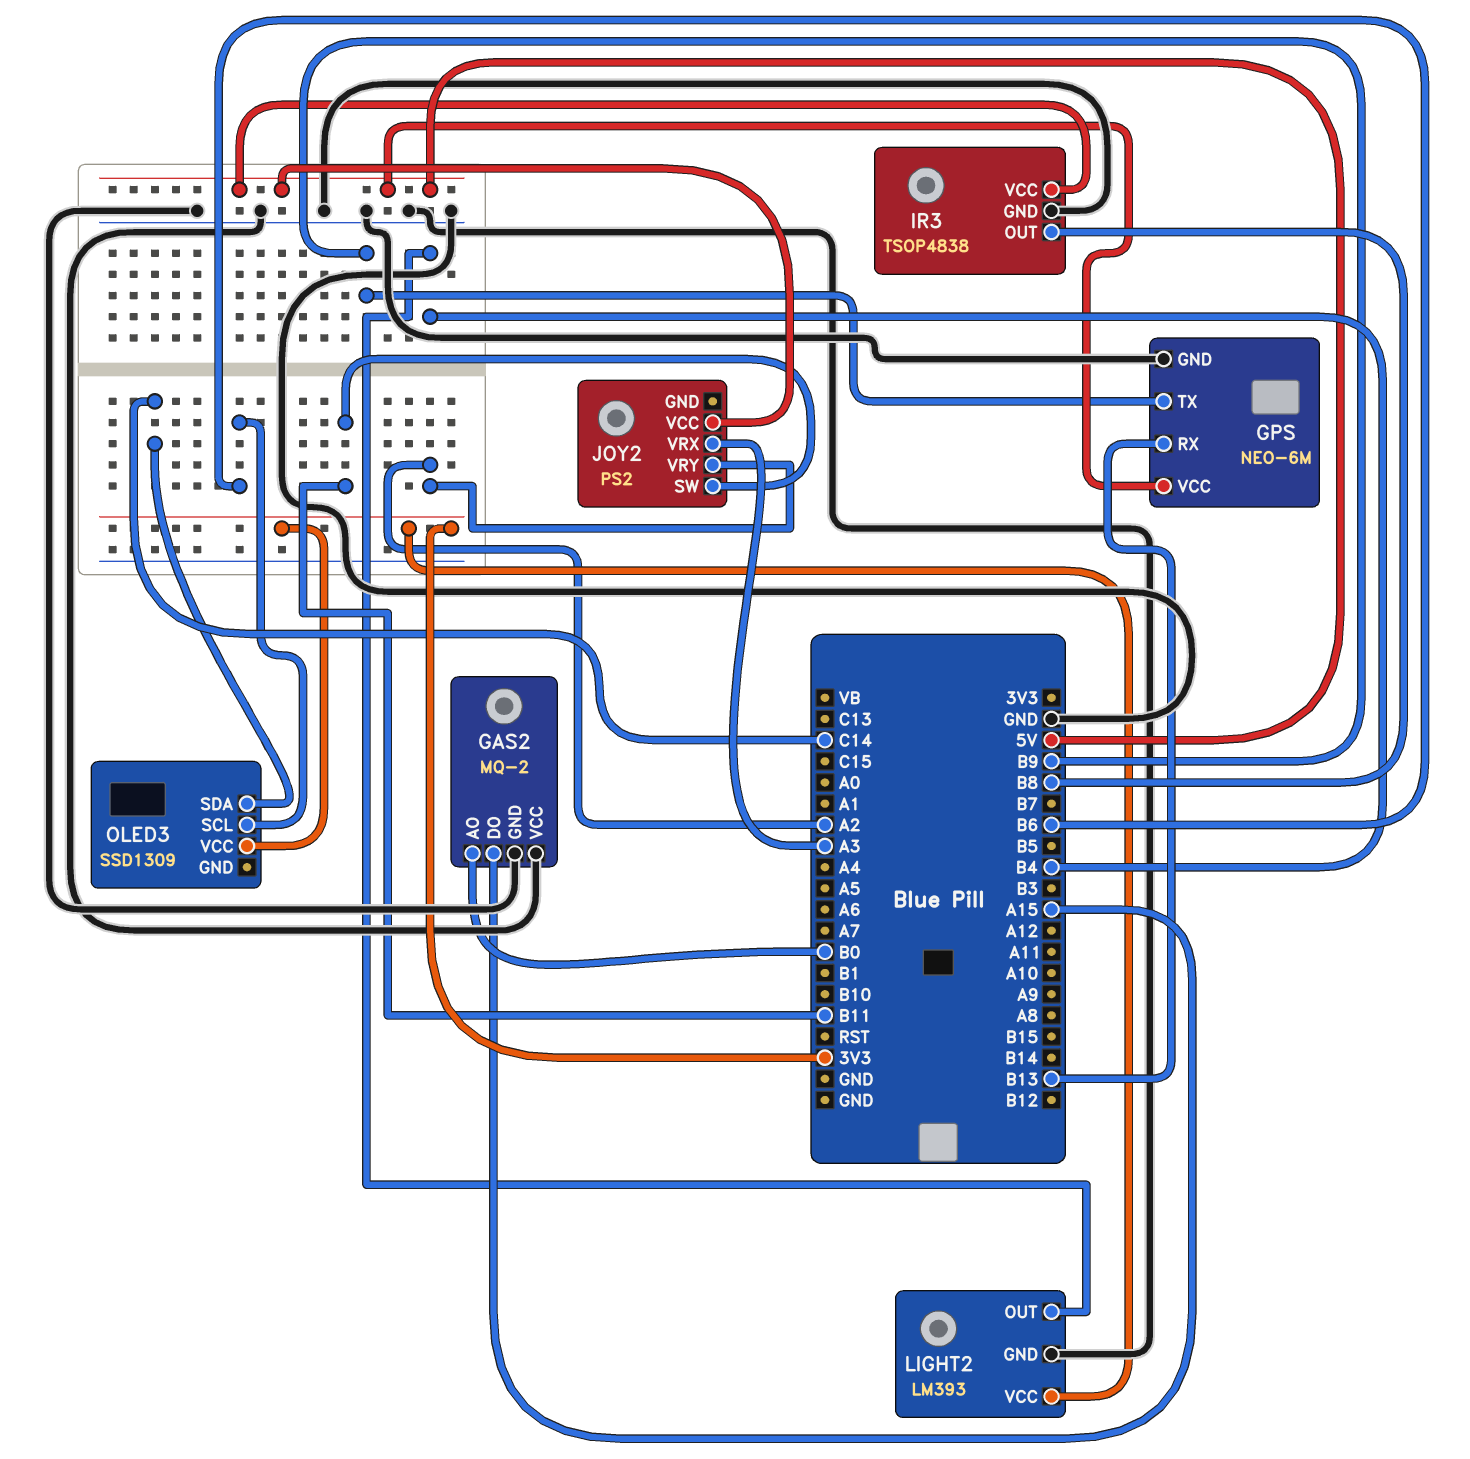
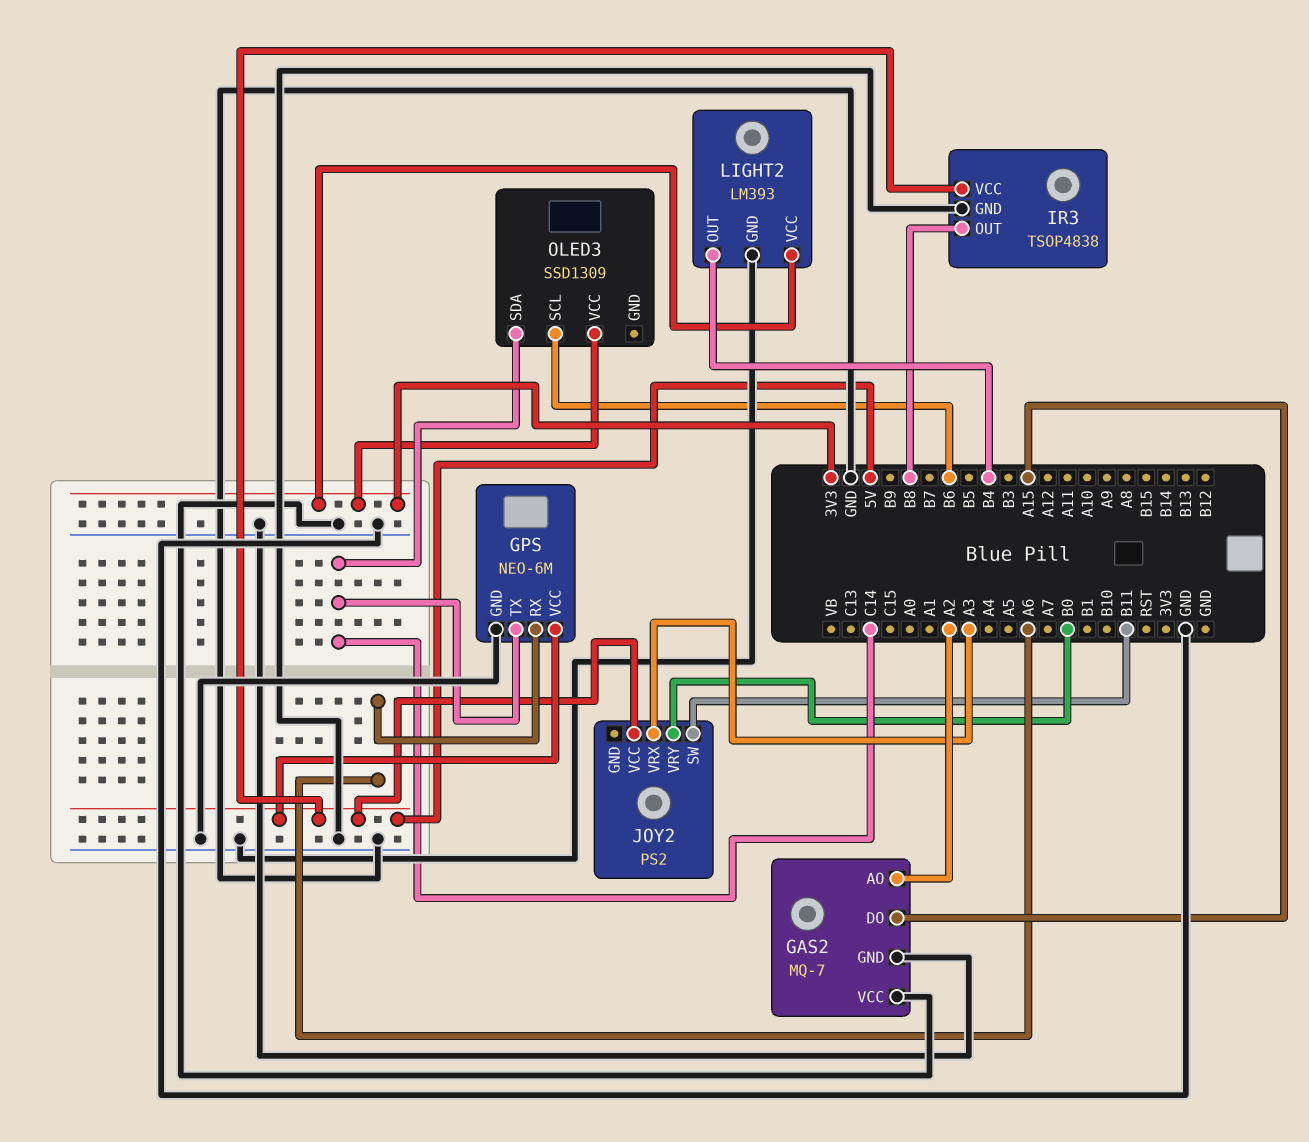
GAS2: MQ-2 -> MQ-7
GAS2 pin AO: B0 -> A2
GPS pin RX: B13 -> A6
GPS pin TX: B9 -> C14
JOY2 pin VRY: A2 -> B0

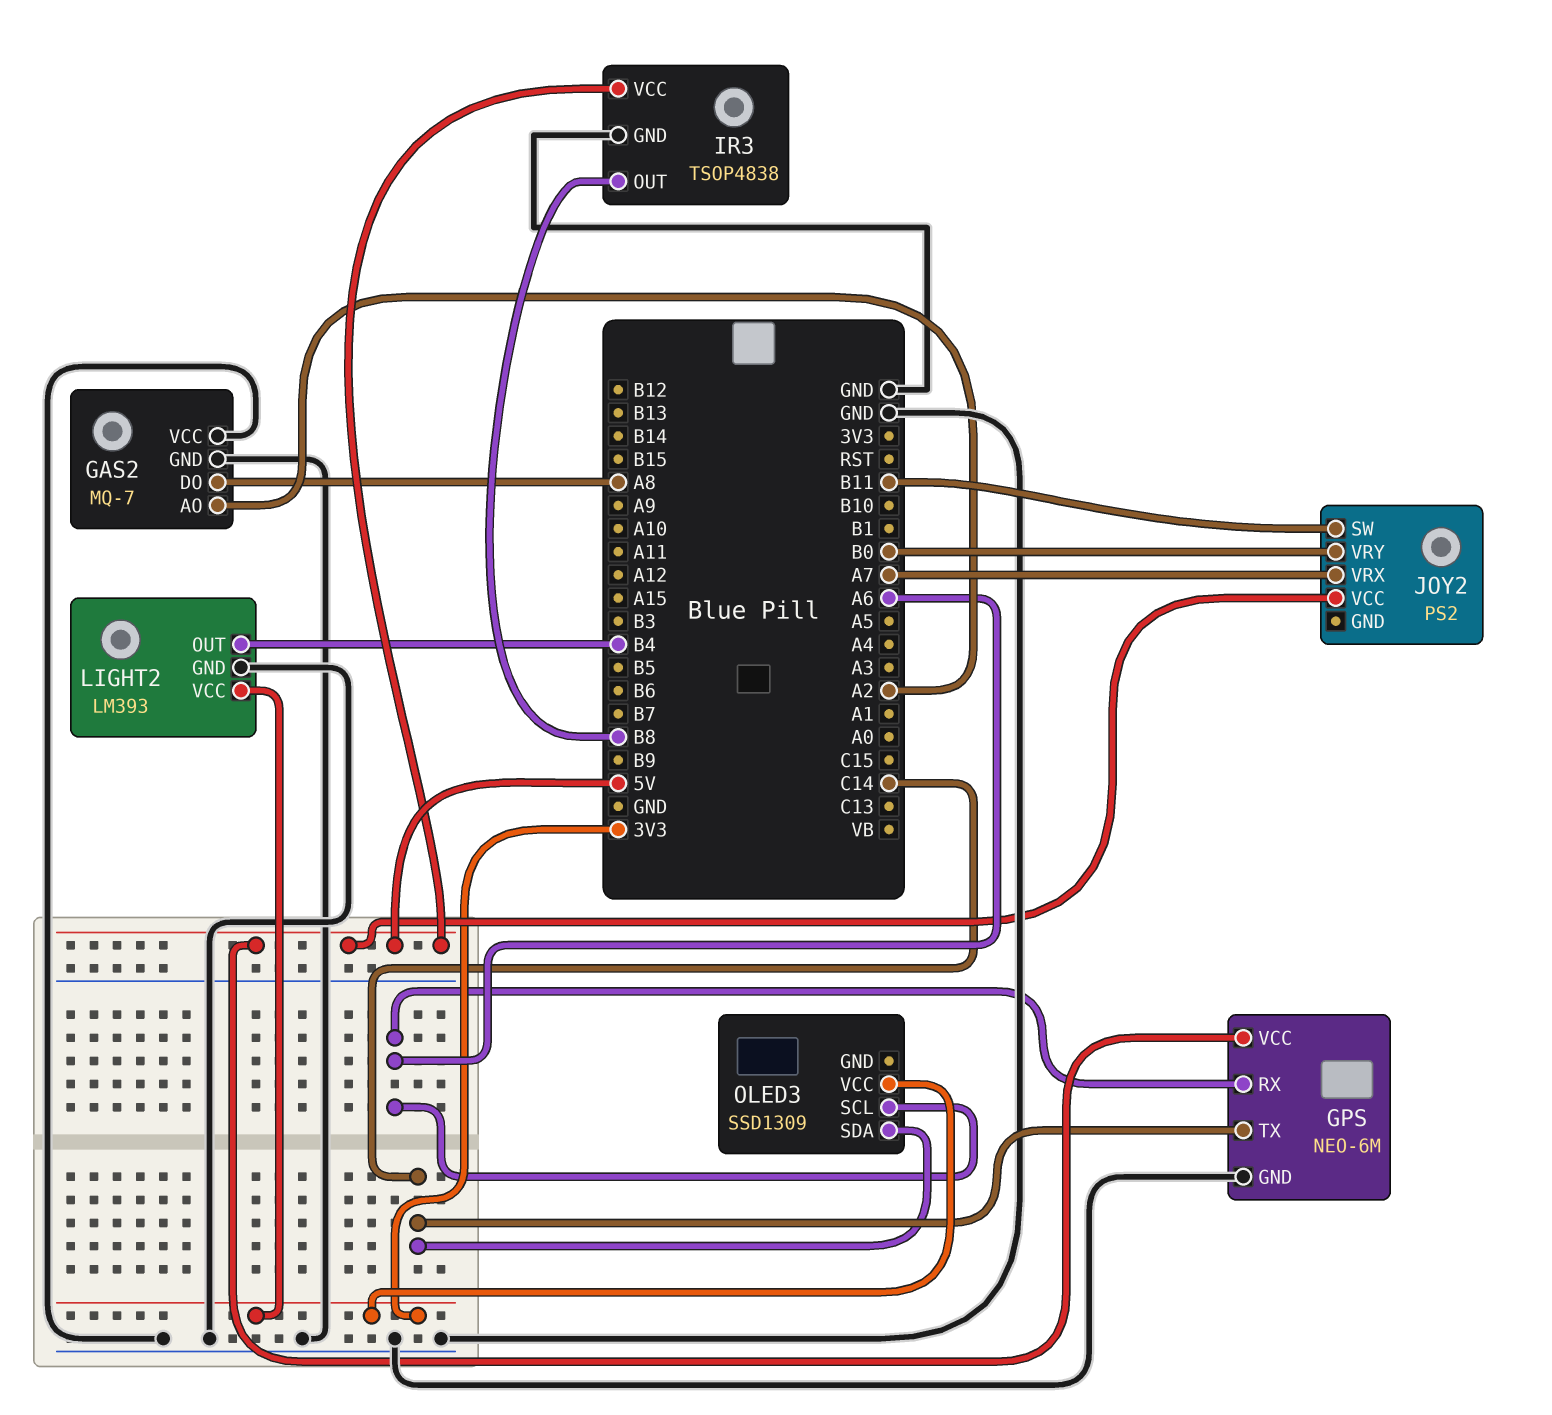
GAS2 pin DO: A15 -> A8
JOY2 pin VRX: A3 -> A7
OLED3 pin SCL: B6 -> A6

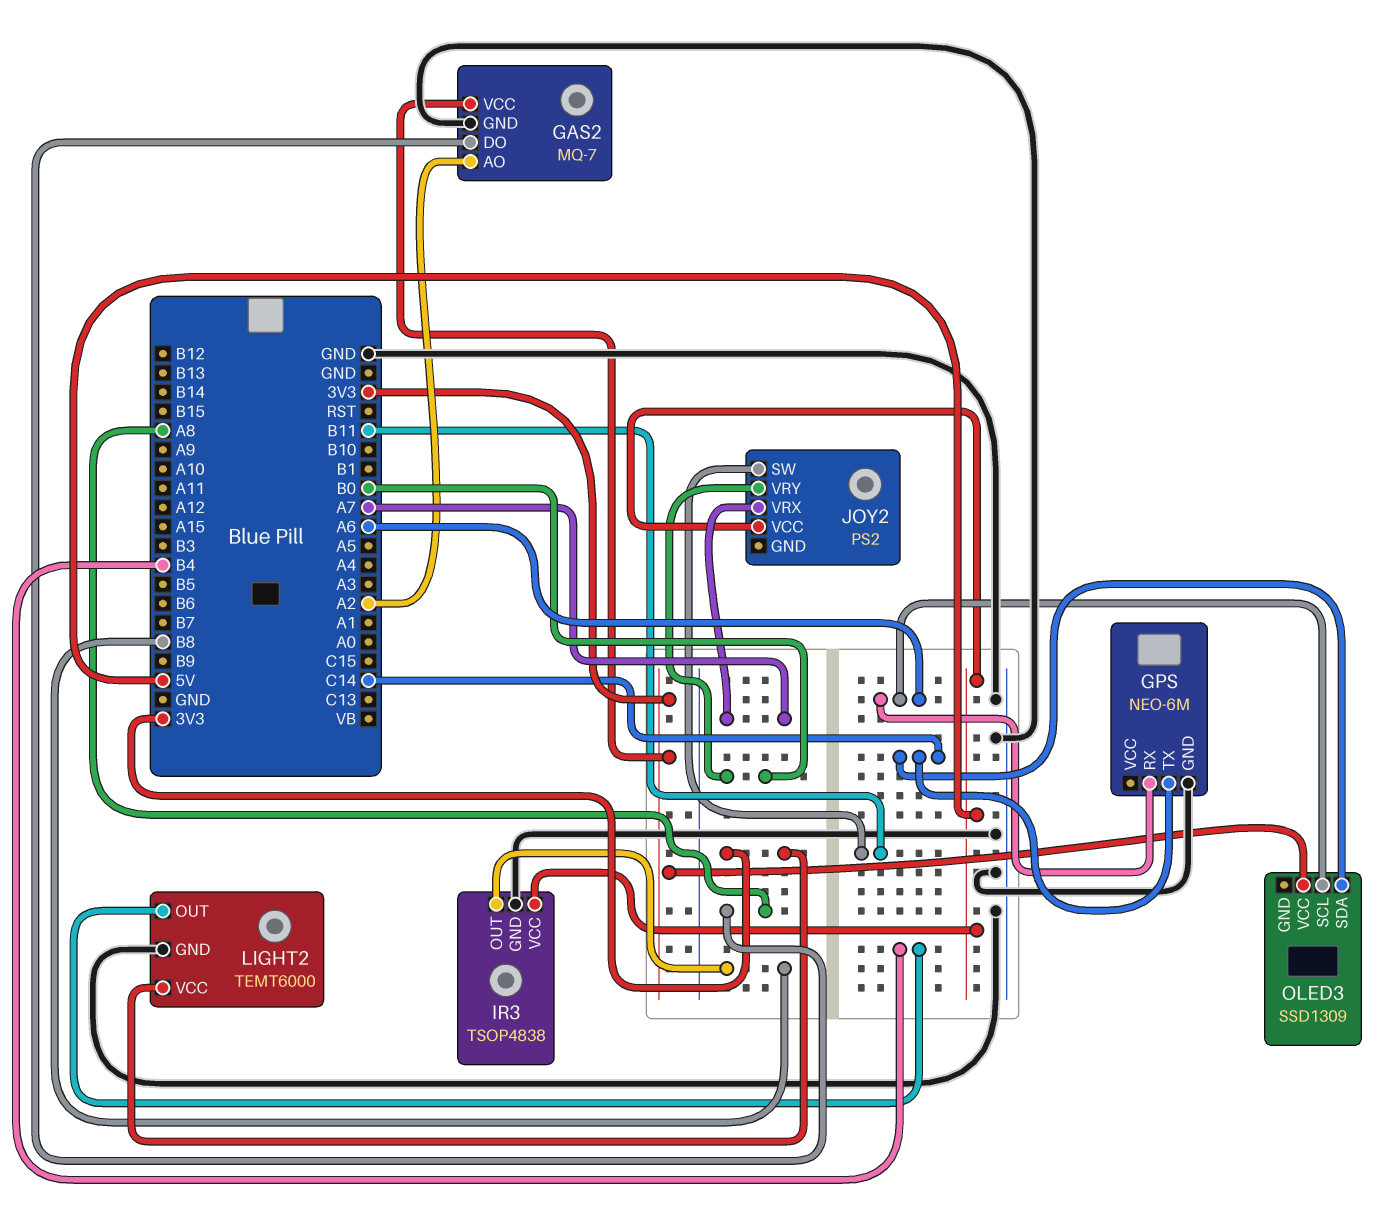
GAS2 pin VCC: GND -> 3V3
GPS pin VCC: 5V -> none
LIGHT2: LM393 -> TEMT6000

